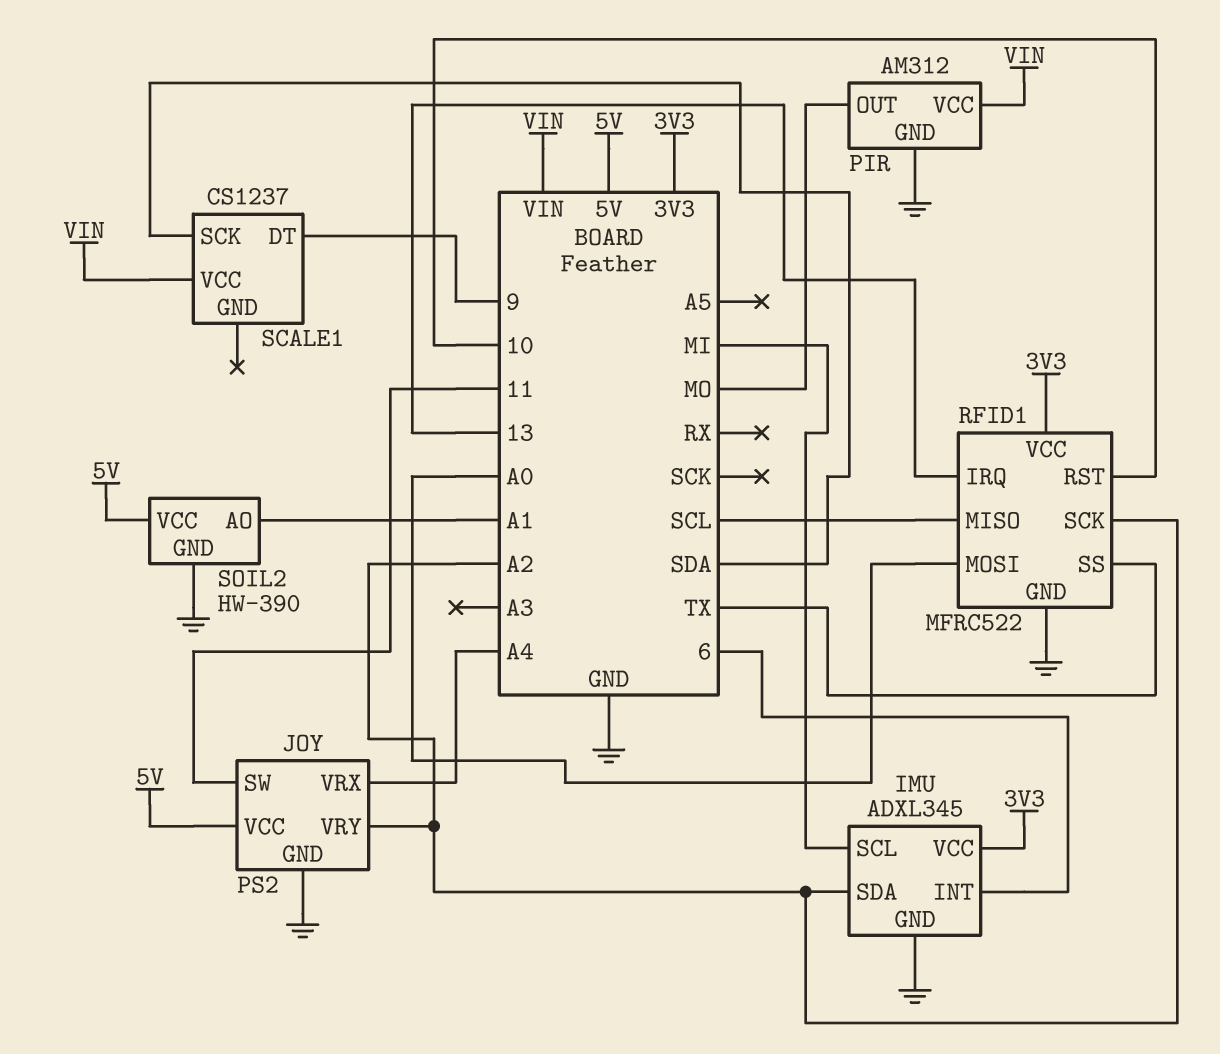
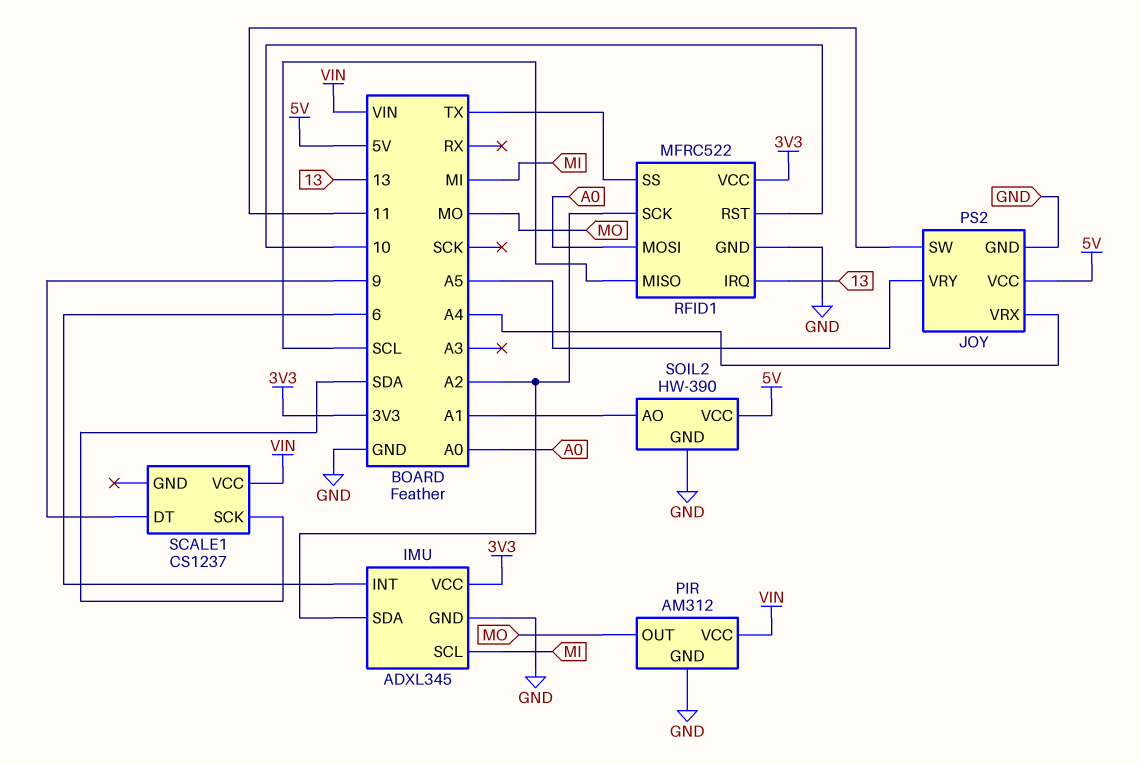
JOY pin VRY: A2 -> A5

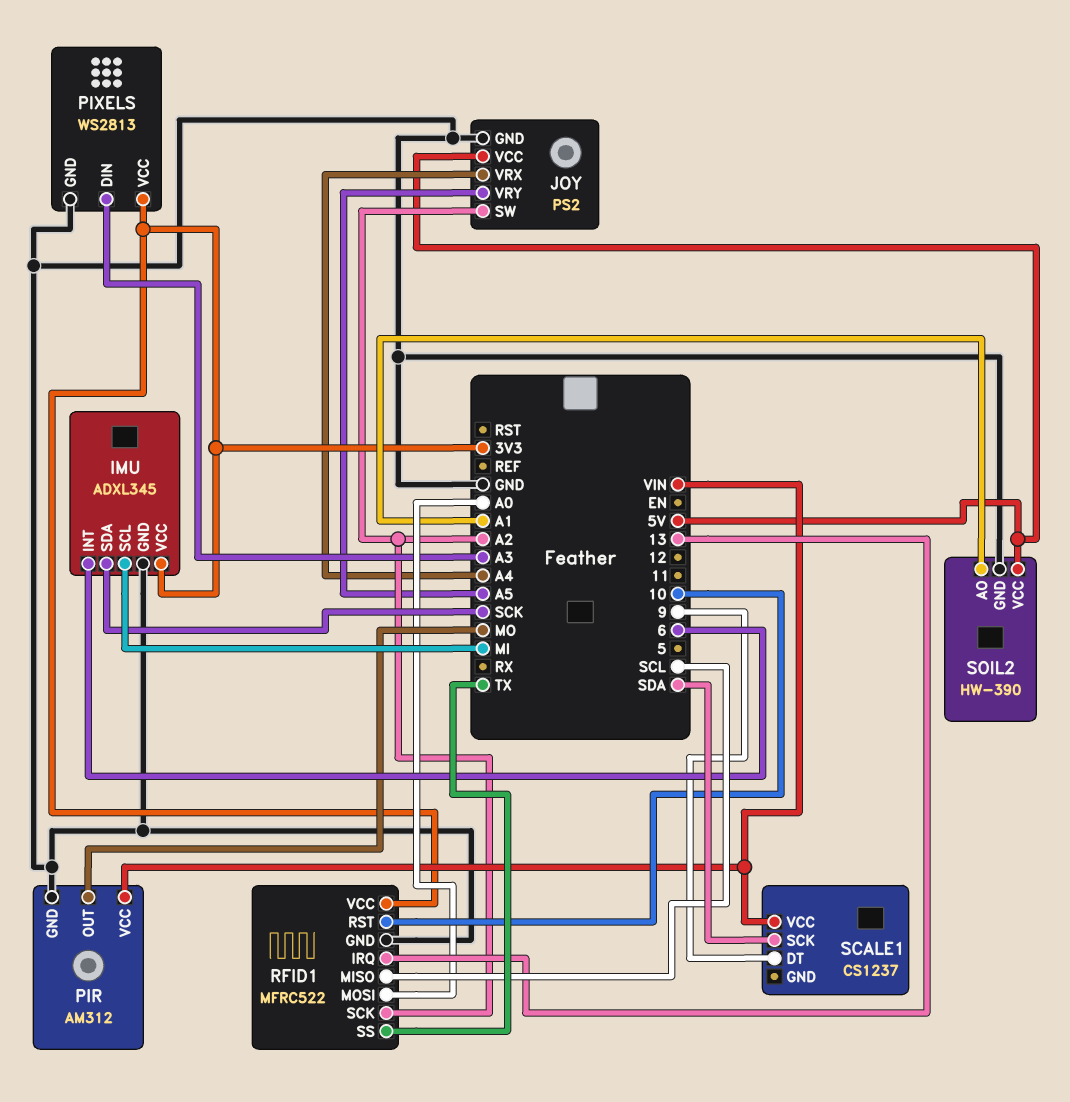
IMU pin SDA: A2 -> SCK
JOY pin SW: 11 -> A2
PIXELS: none -> WS2813
PIXELS pin DIN: none -> A3
PIXELS pin GND: none -> GND
PIXELS pin VCC: none -> 3V3

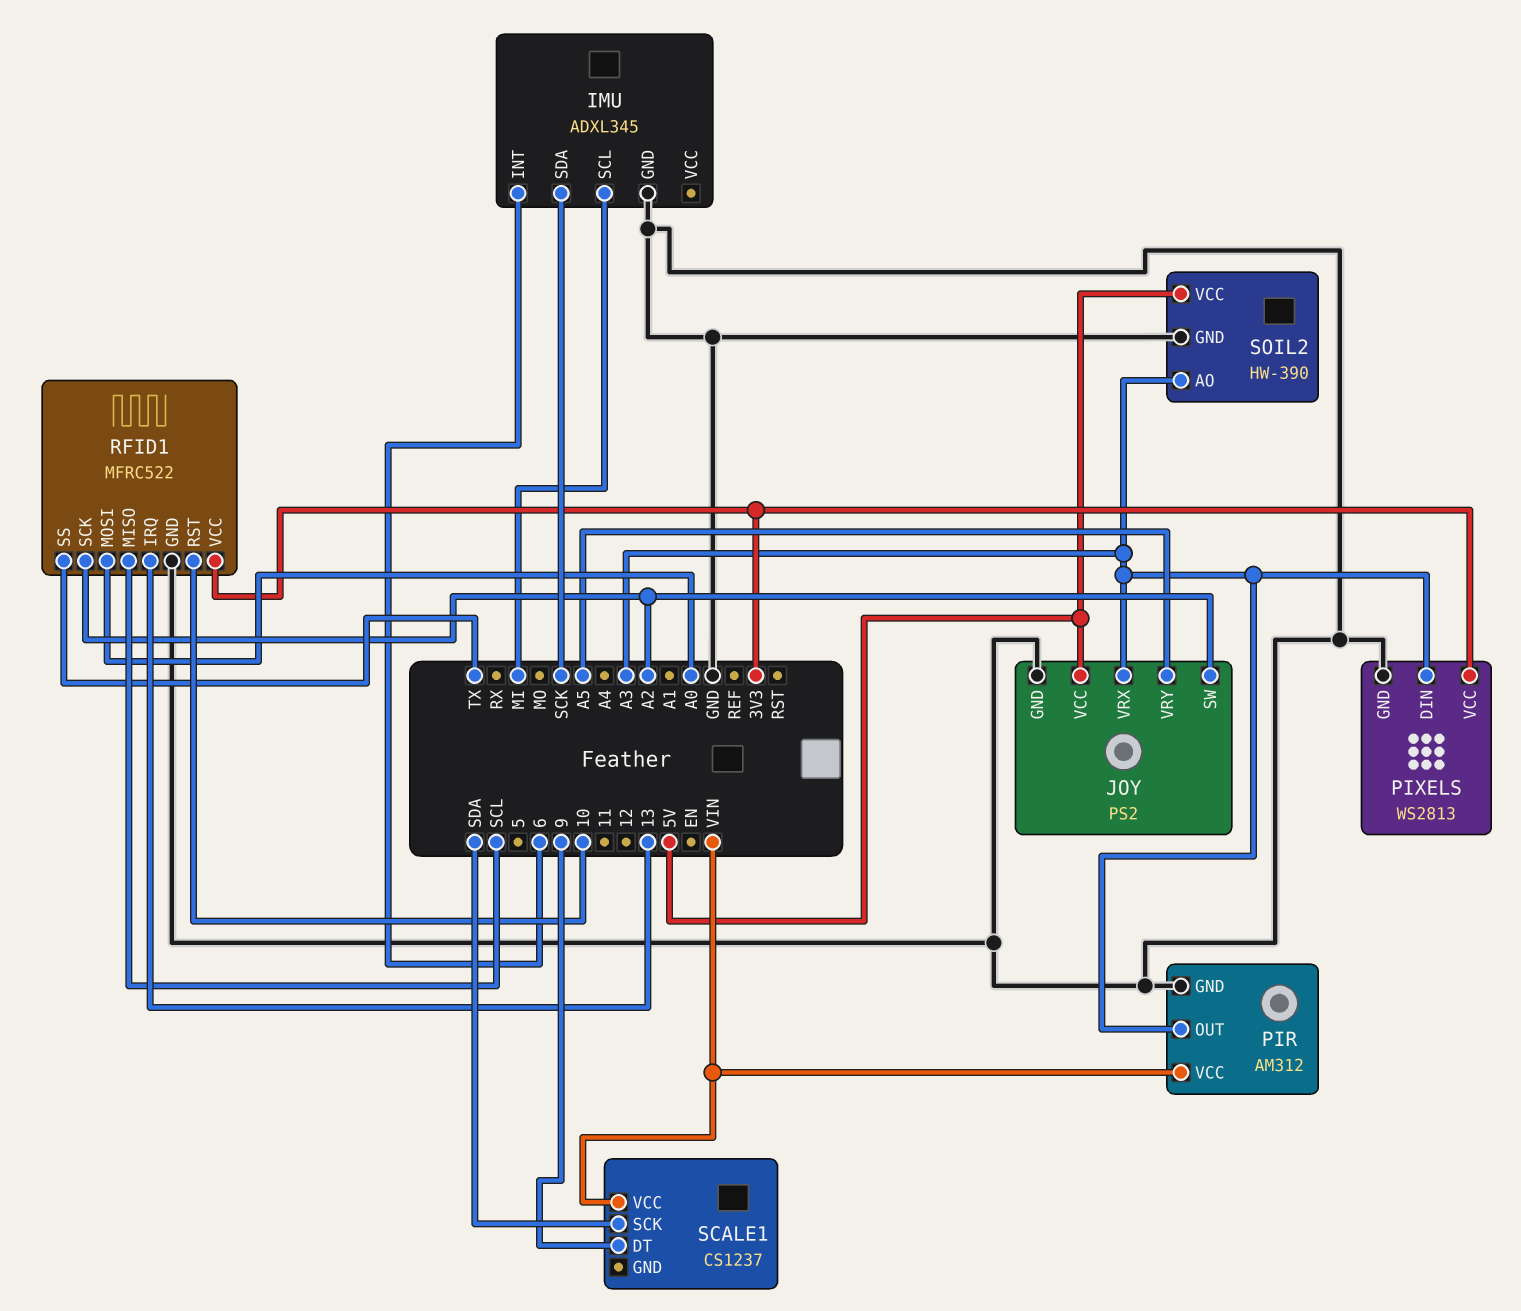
IMU pin VCC: 3V3 -> none
JOY pin VRX: A4 -> A3
PIR pin OUT: MO -> A3
SOIL2 pin AO: A1 -> A3

